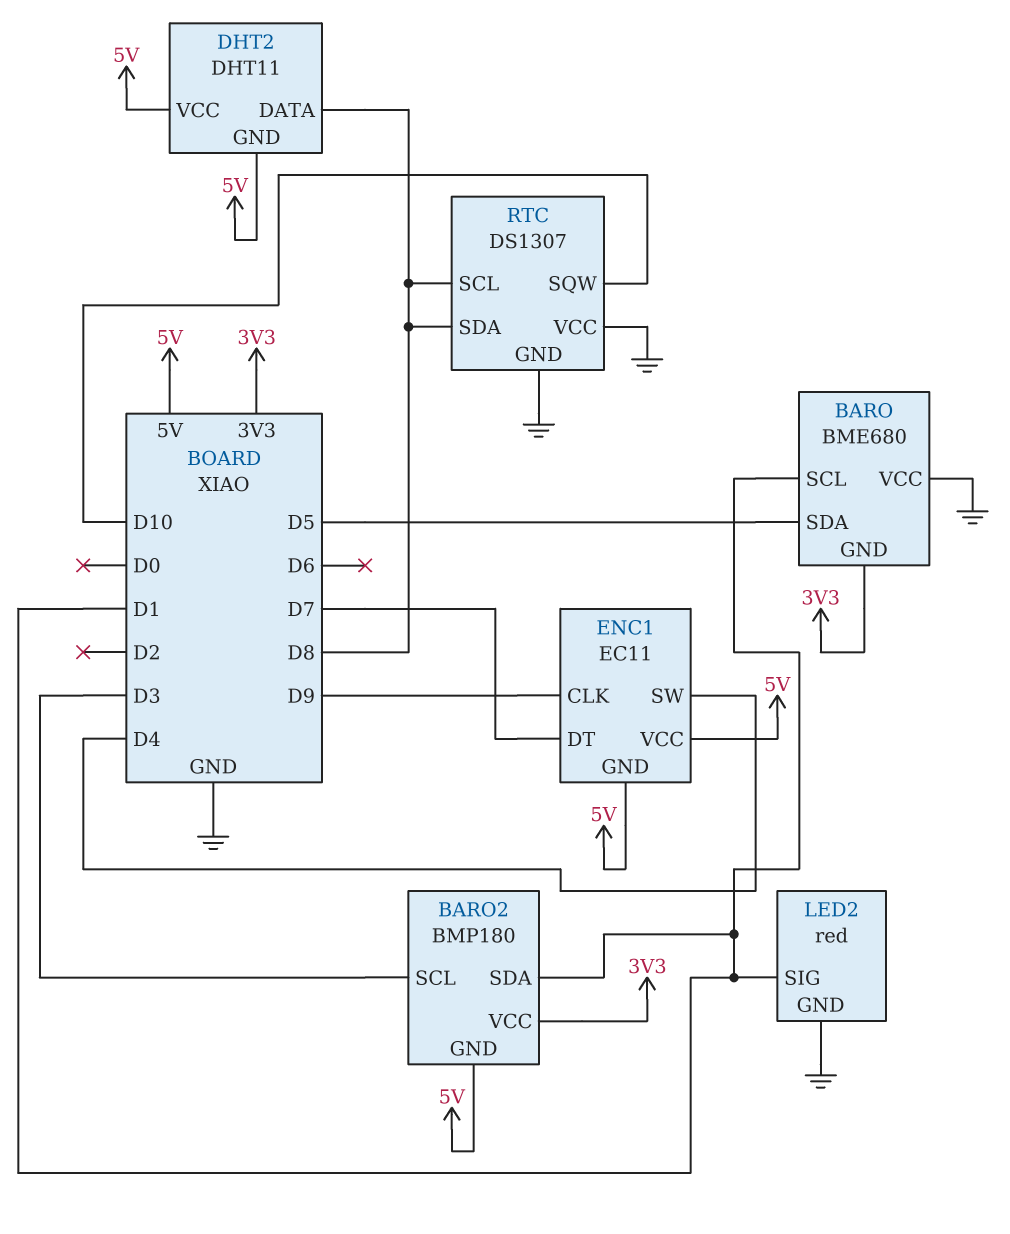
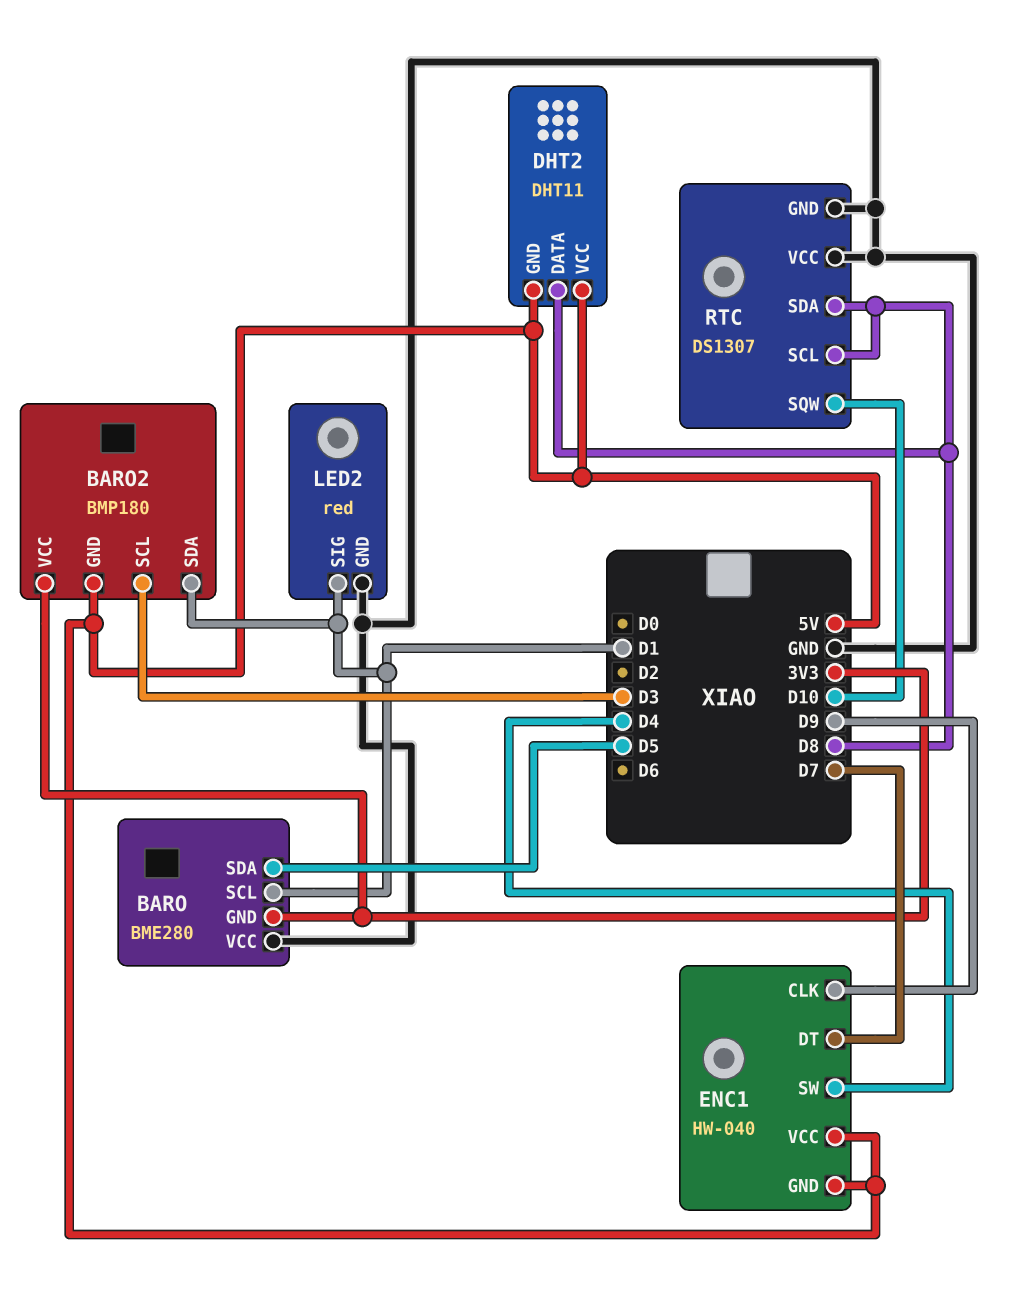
BARO: BME680 -> BME280
ENC1: EC11 -> HW-040

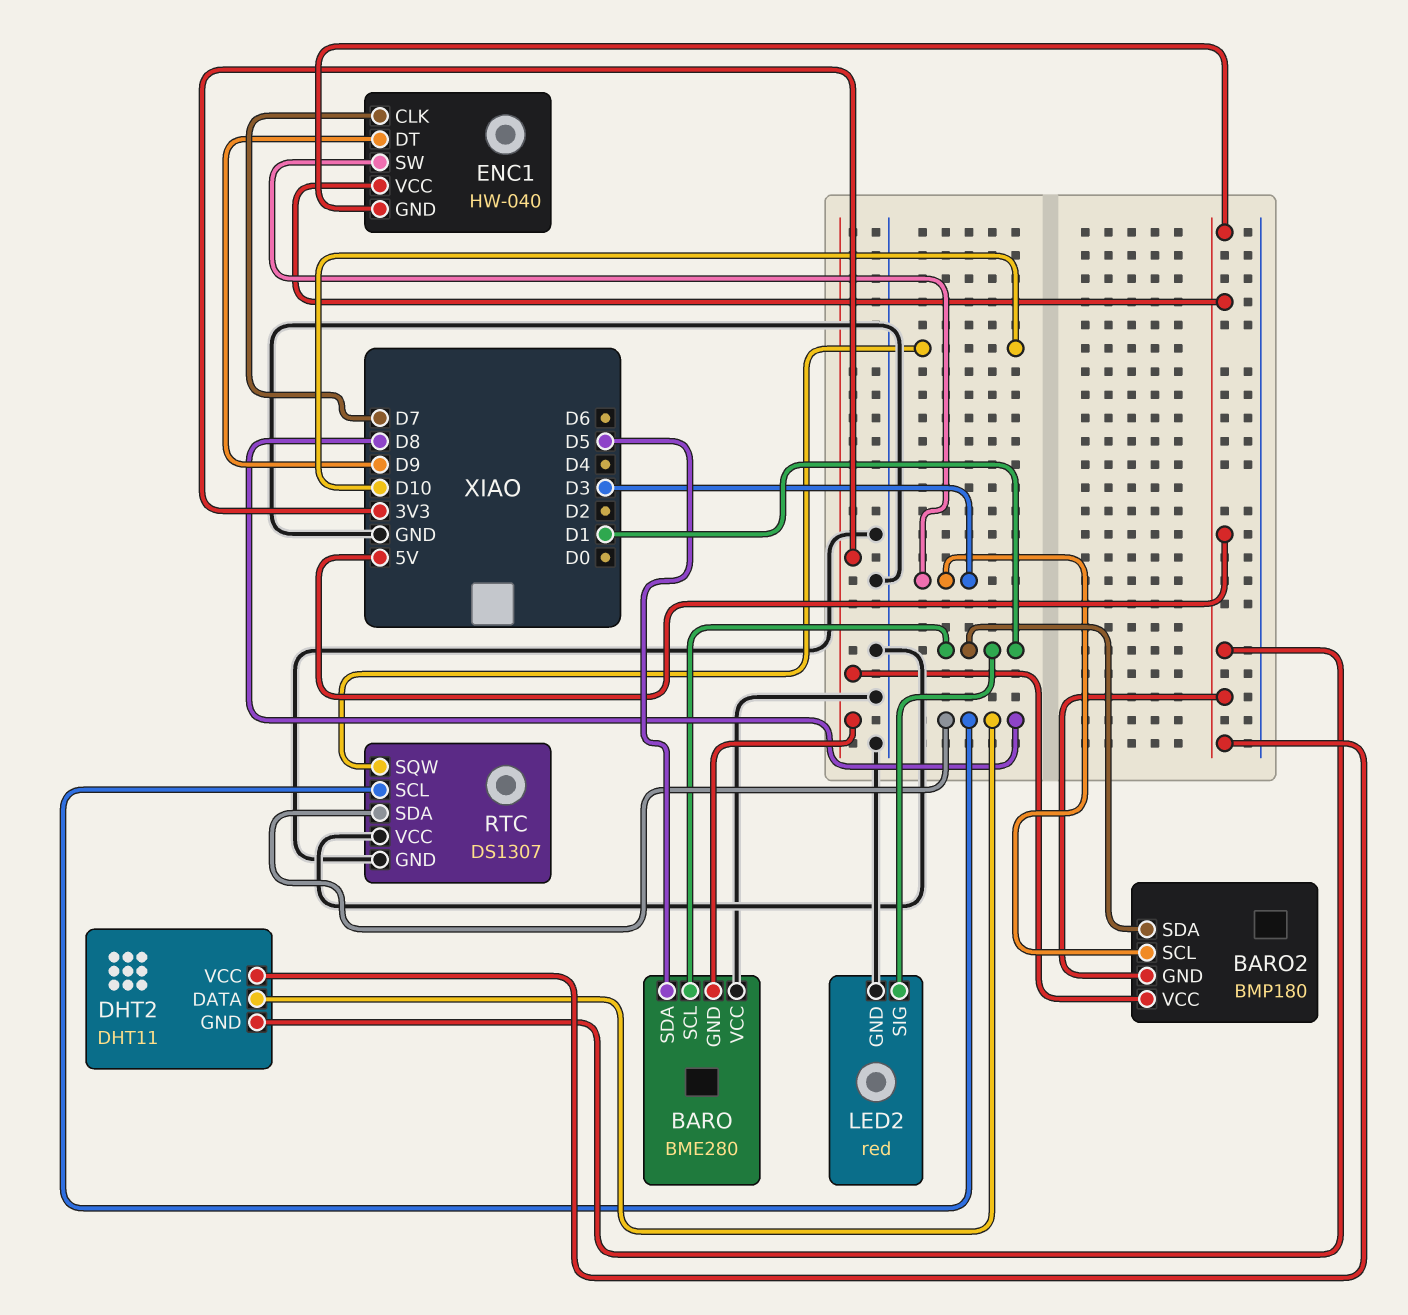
ENC1 pin CLK: D9 -> D7
ENC1 pin DT: D7 -> D9
ENC1 pin SW: D4 -> D3

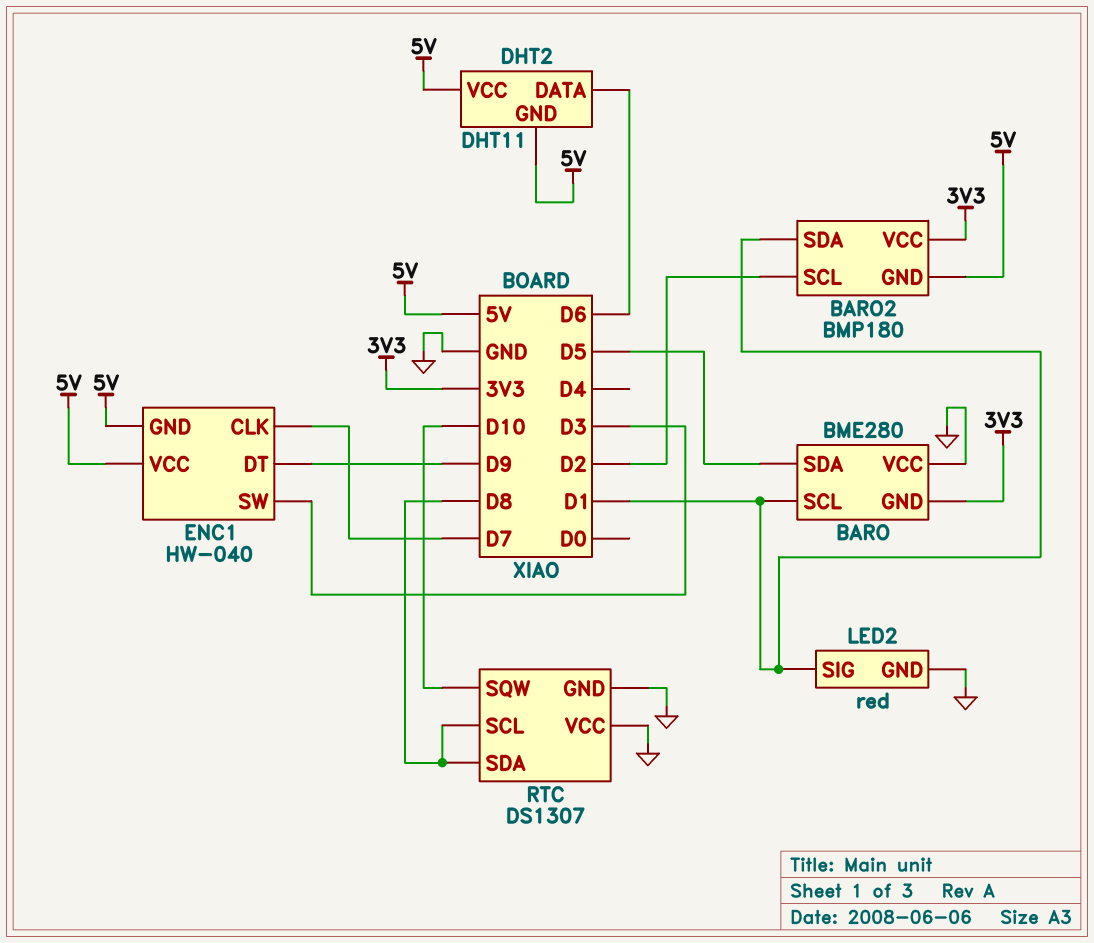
BARO2 pin SCL: D3 -> D2
DHT2 pin DATA: D8 -> D6

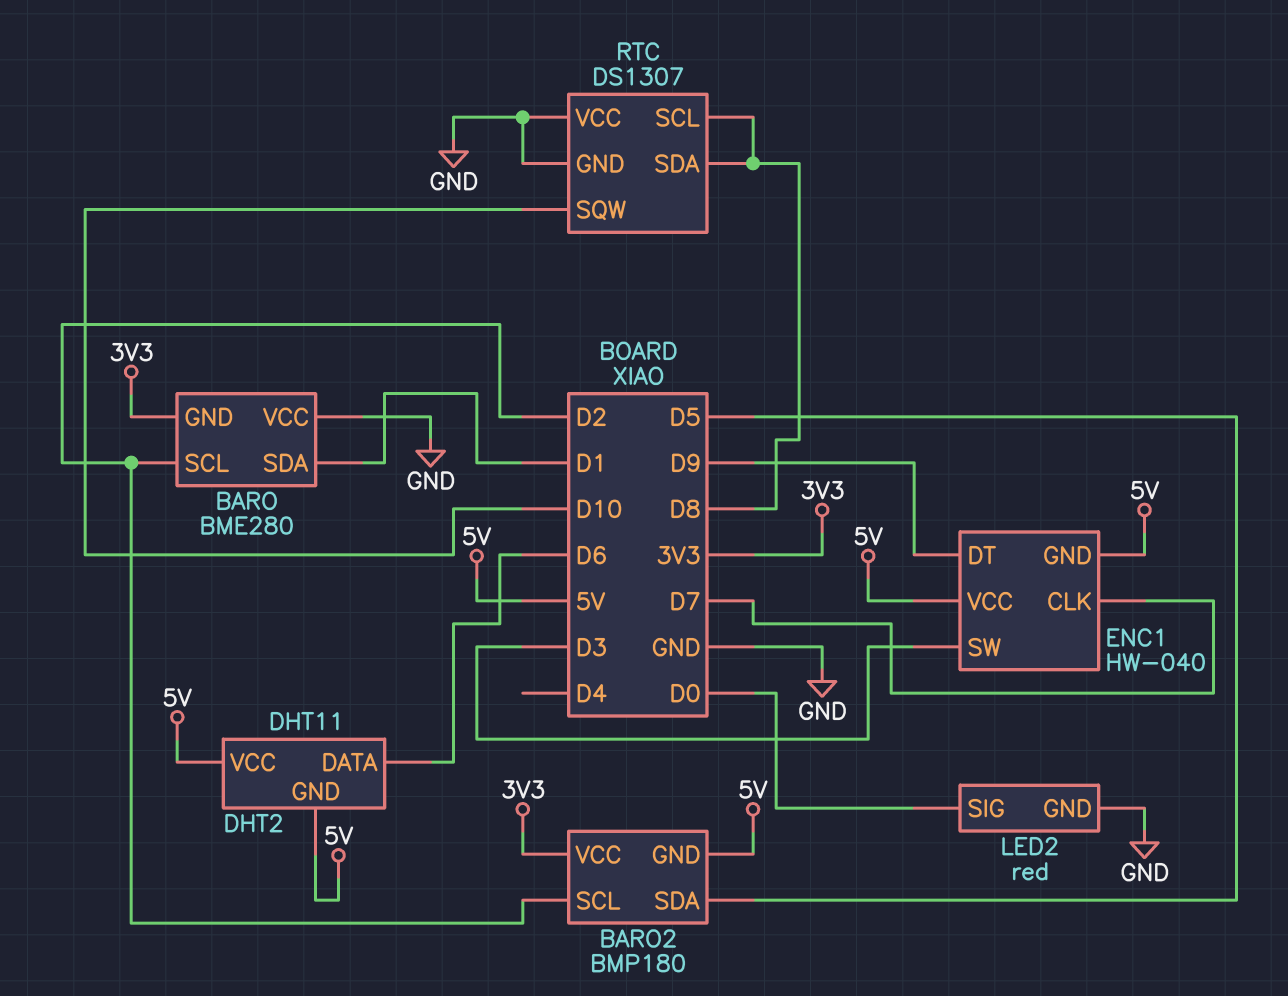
BARO pin SCL: D1 -> D2
BARO pin SDA: D5 -> D1
BARO2 pin SDA: D1 -> D5
LED2 pin SIG: D1 -> D0

